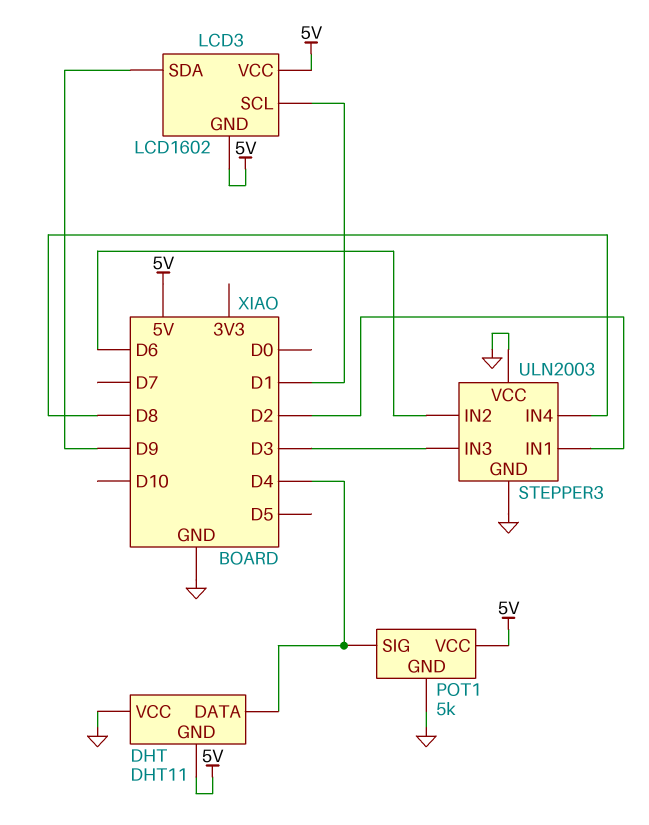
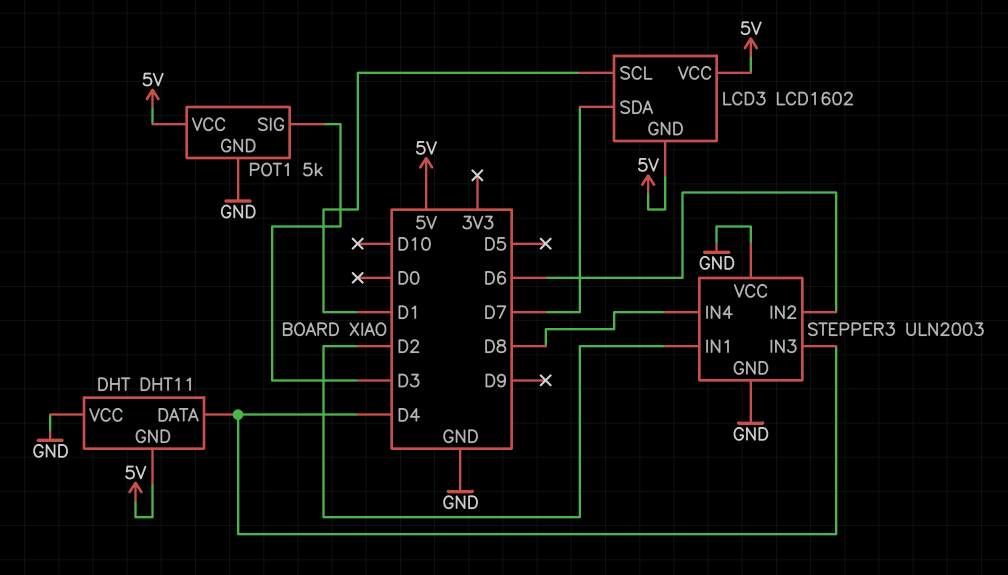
LCD3 pin SDA: D9 -> D7
POT1 pin SIG: D4 -> D3
STEPPER3 pin IN3: D3 -> D4

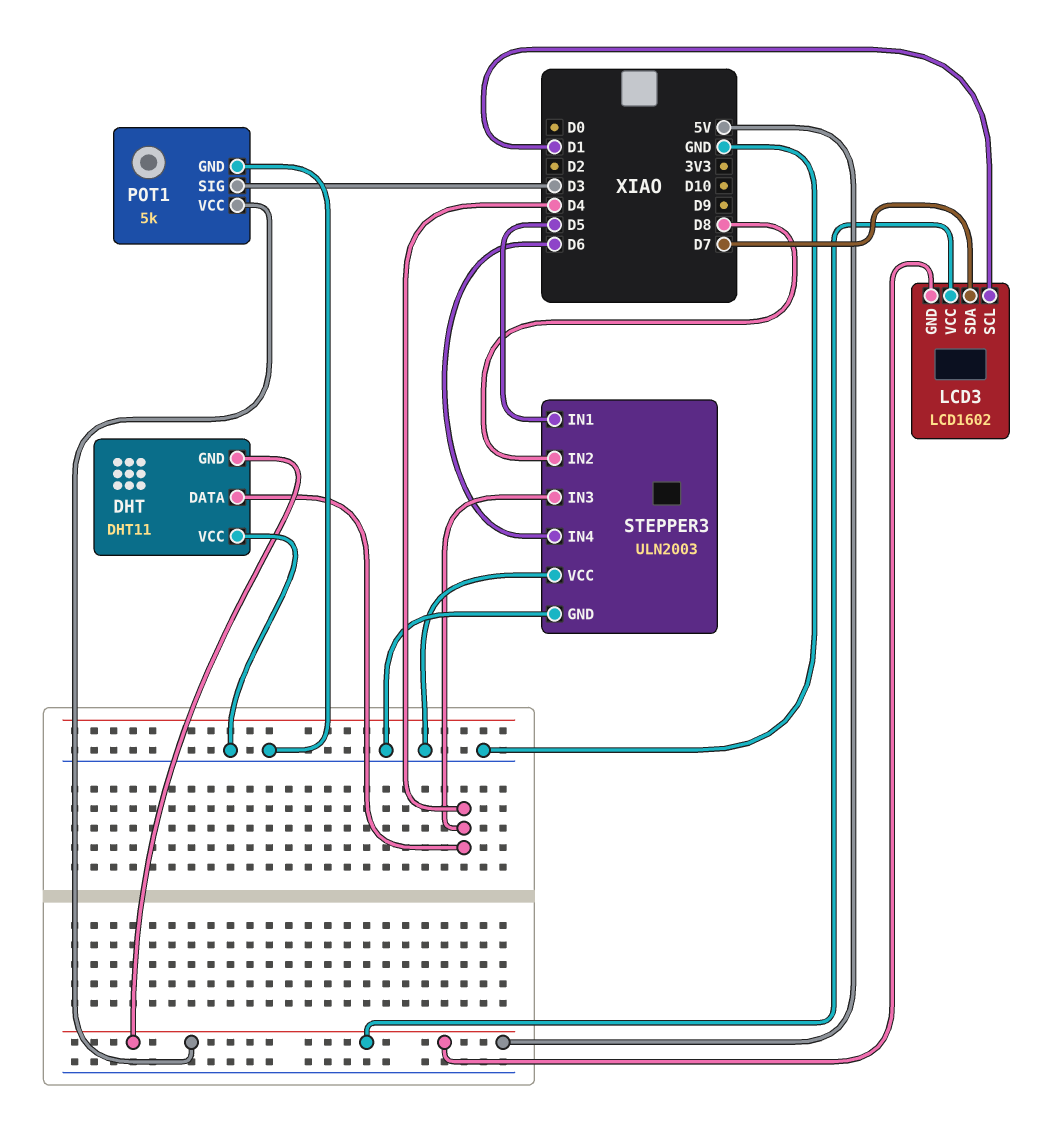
STEPPER3 pin IN1: D2 -> D5
STEPPER3 pin IN2: D6 -> D8
STEPPER3 pin IN4: D8 -> D6

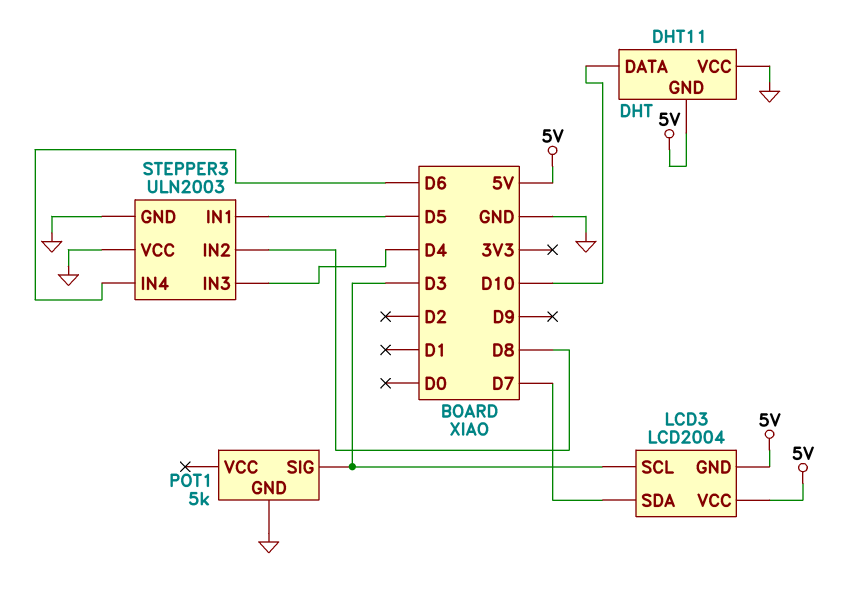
DHT pin DATA: D4 -> D10
LCD3: LCD1602 -> LCD2004
LCD3 pin SCL: D1 -> D3
POT1 pin VCC: 5V -> none

